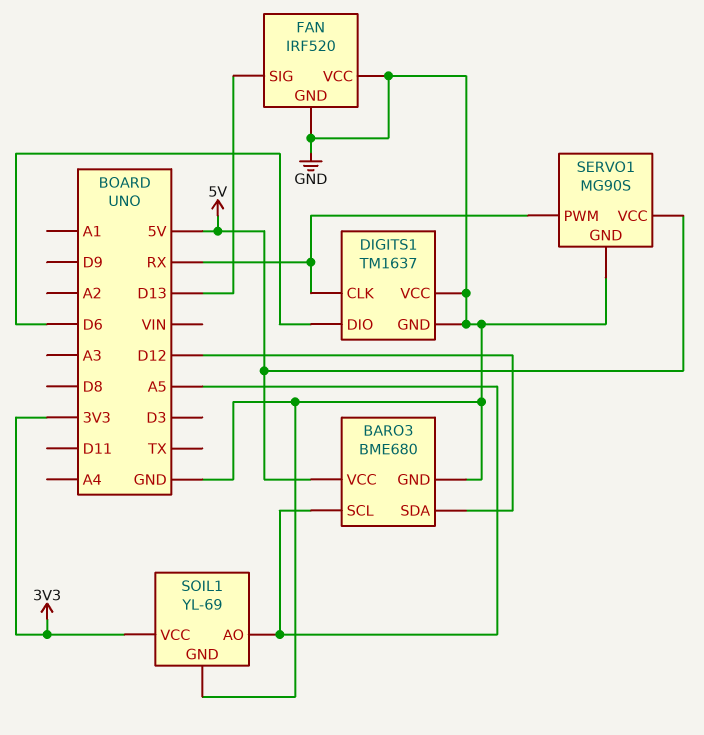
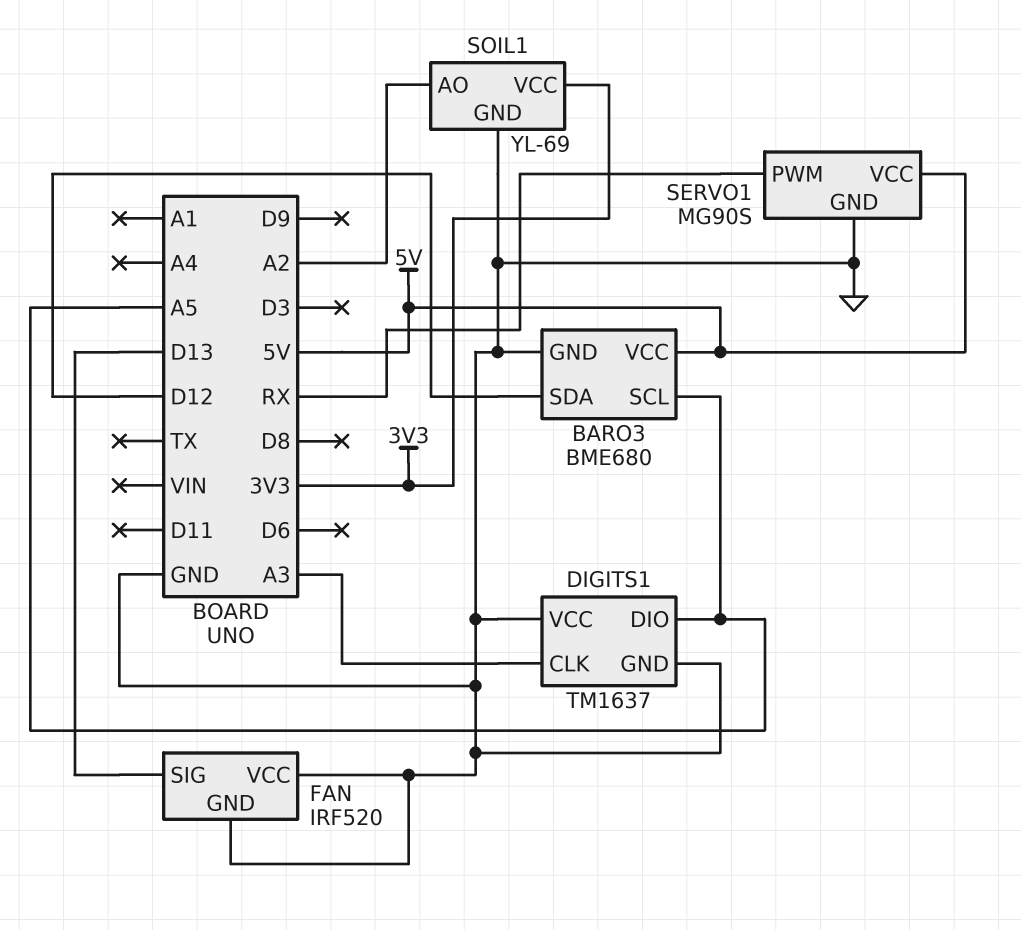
DIGITS1 pin CLK: RX -> A3
DIGITS1 pin DIO: D6 -> A5
SOIL1 pin AO: A5 -> A2

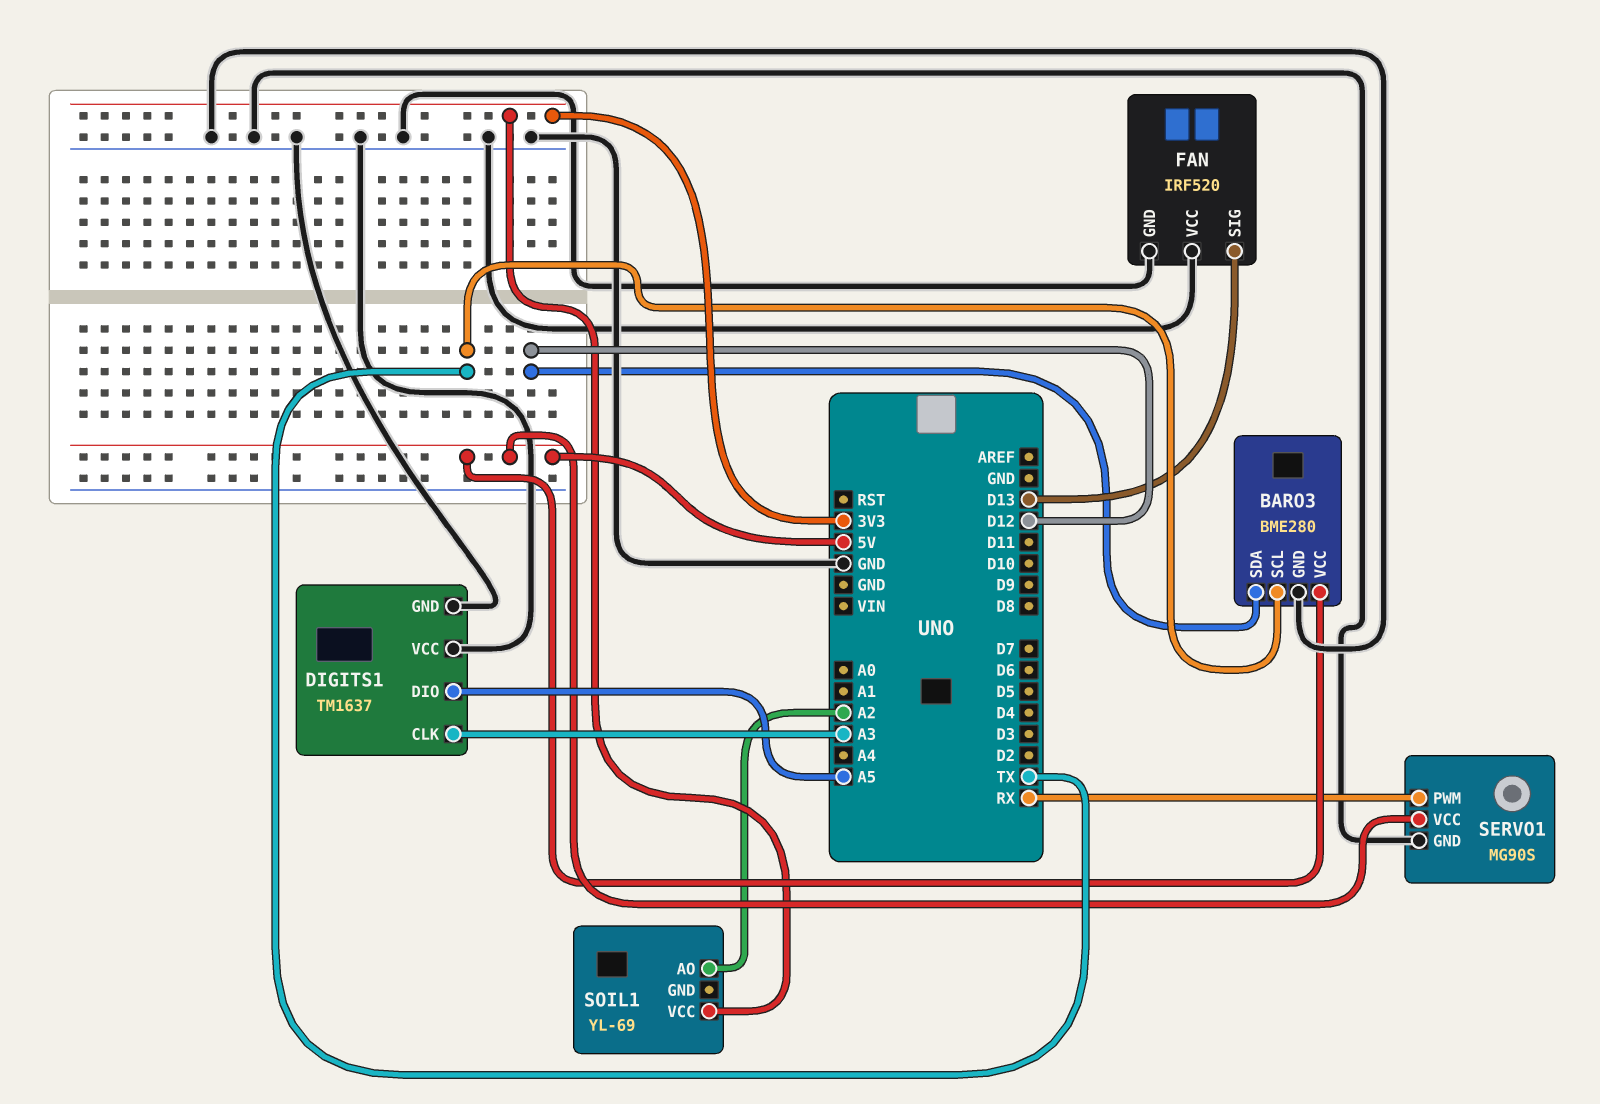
BARO3: BME680 -> BME280
BARO3 pin SCL: A5 -> TX
SOIL1 pin GND: GND -> none

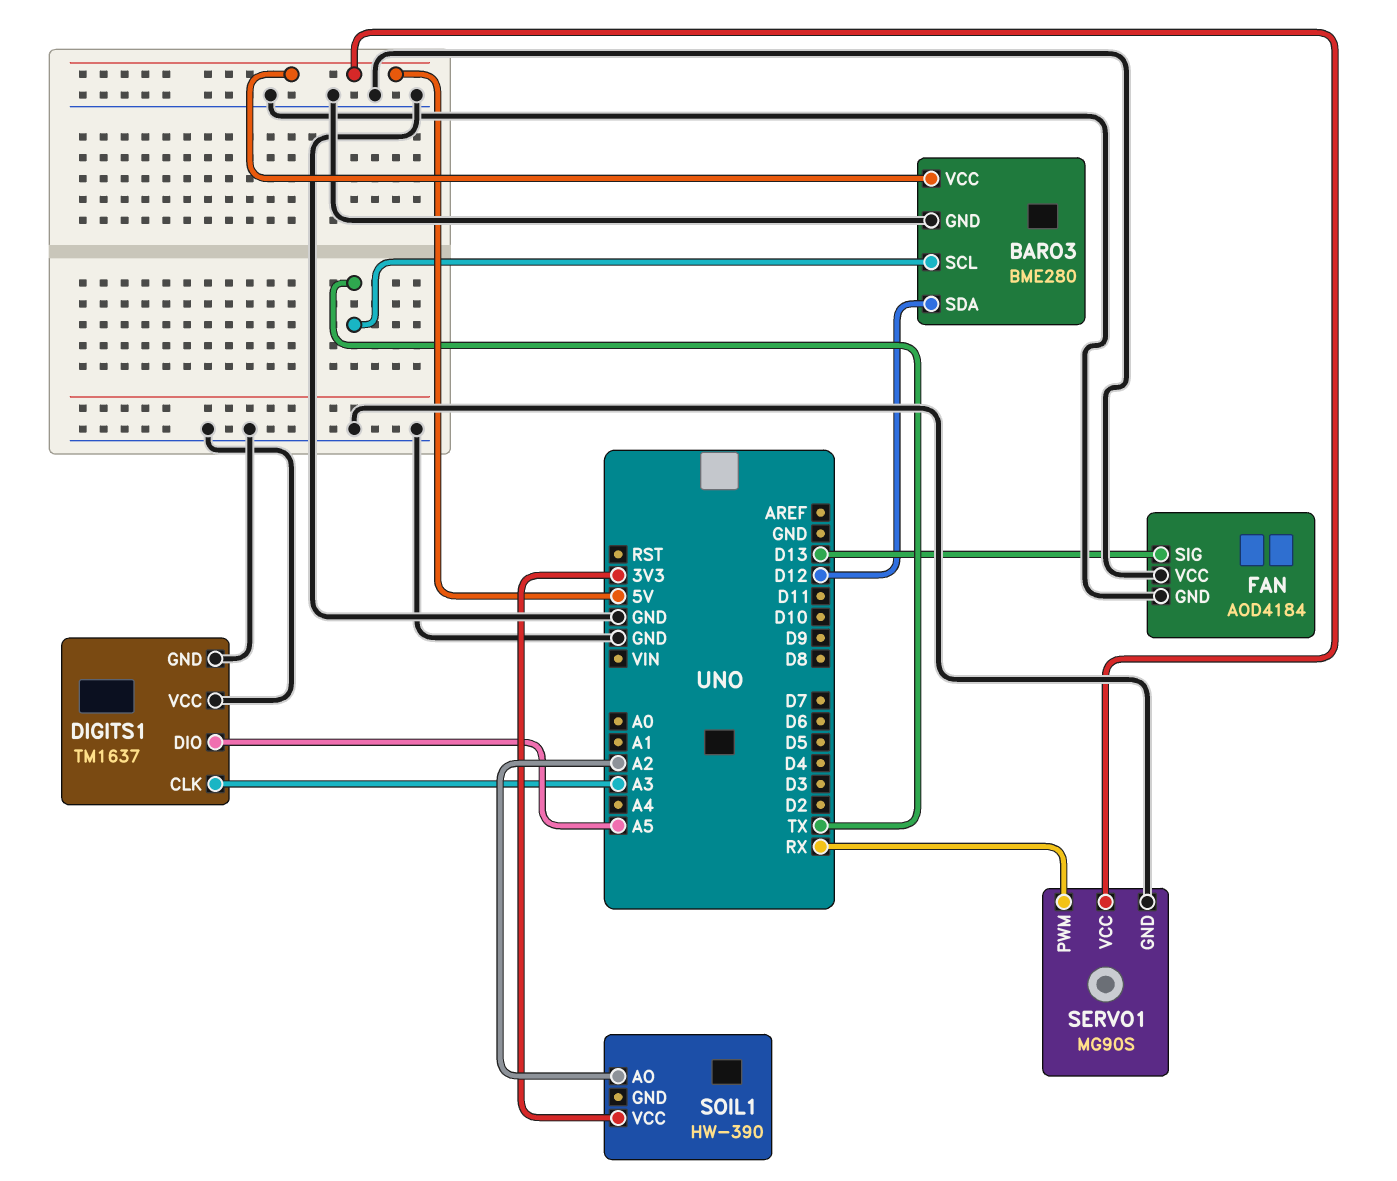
FAN: IRF520 -> AOD4184
SOIL1: YL-69 -> HW-390

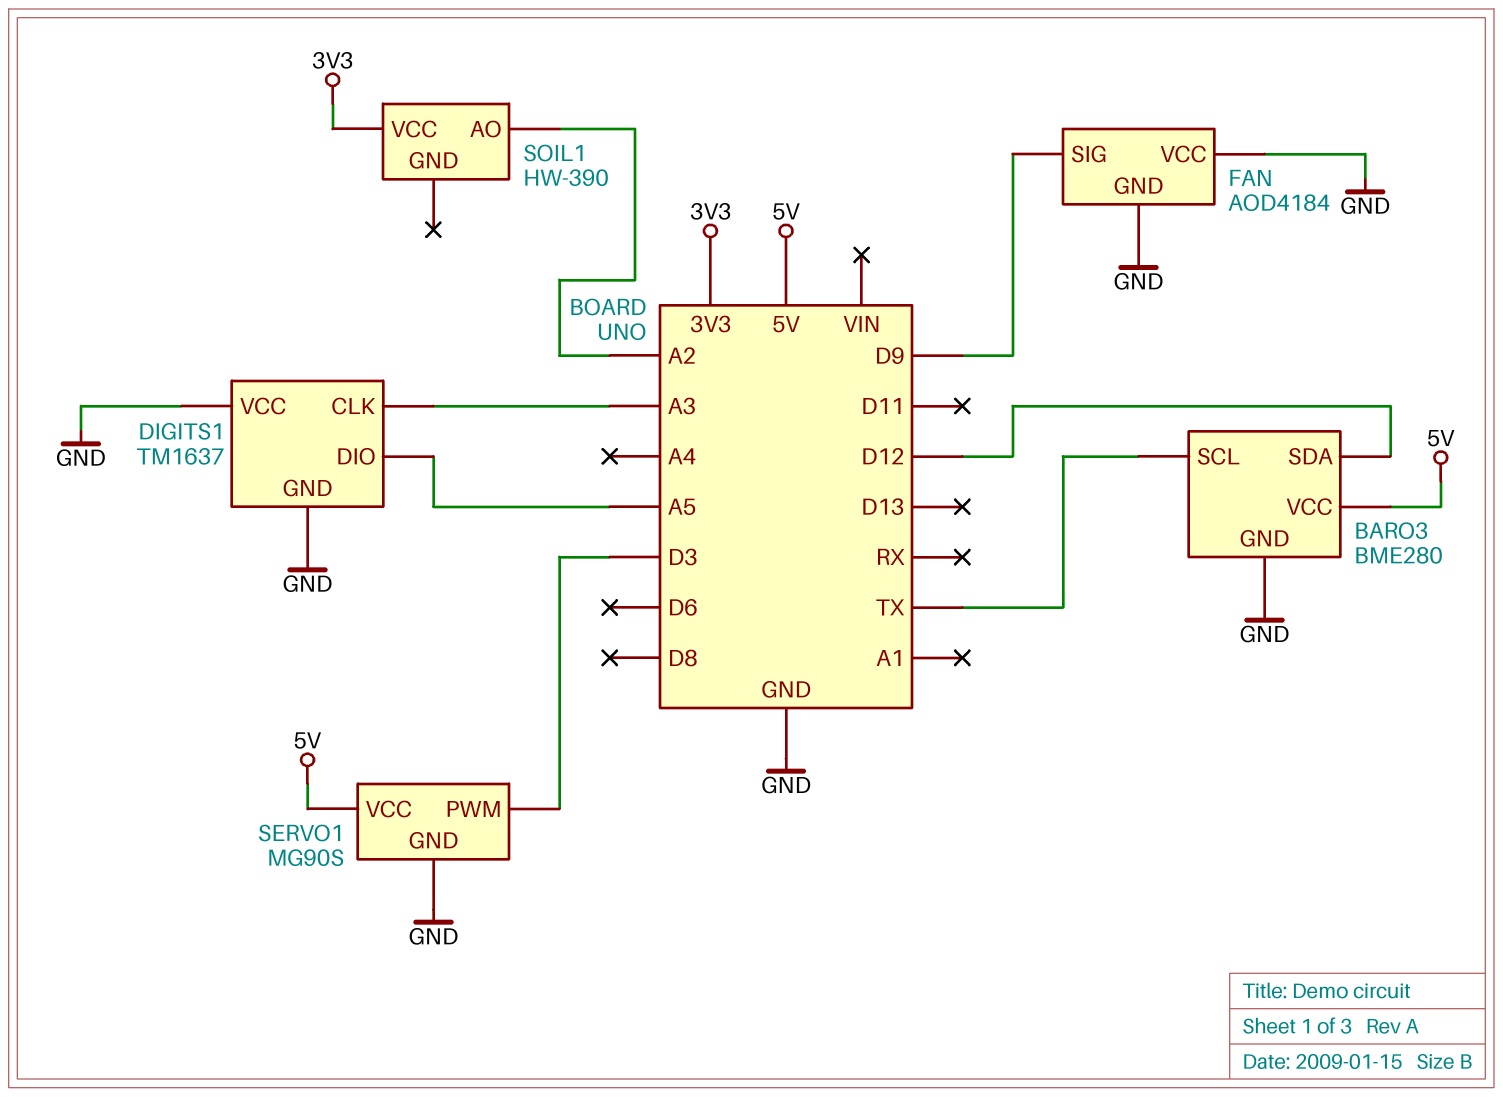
FAN pin SIG: D13 -> D9
SERVO1 pin PWM: RX -> D3

